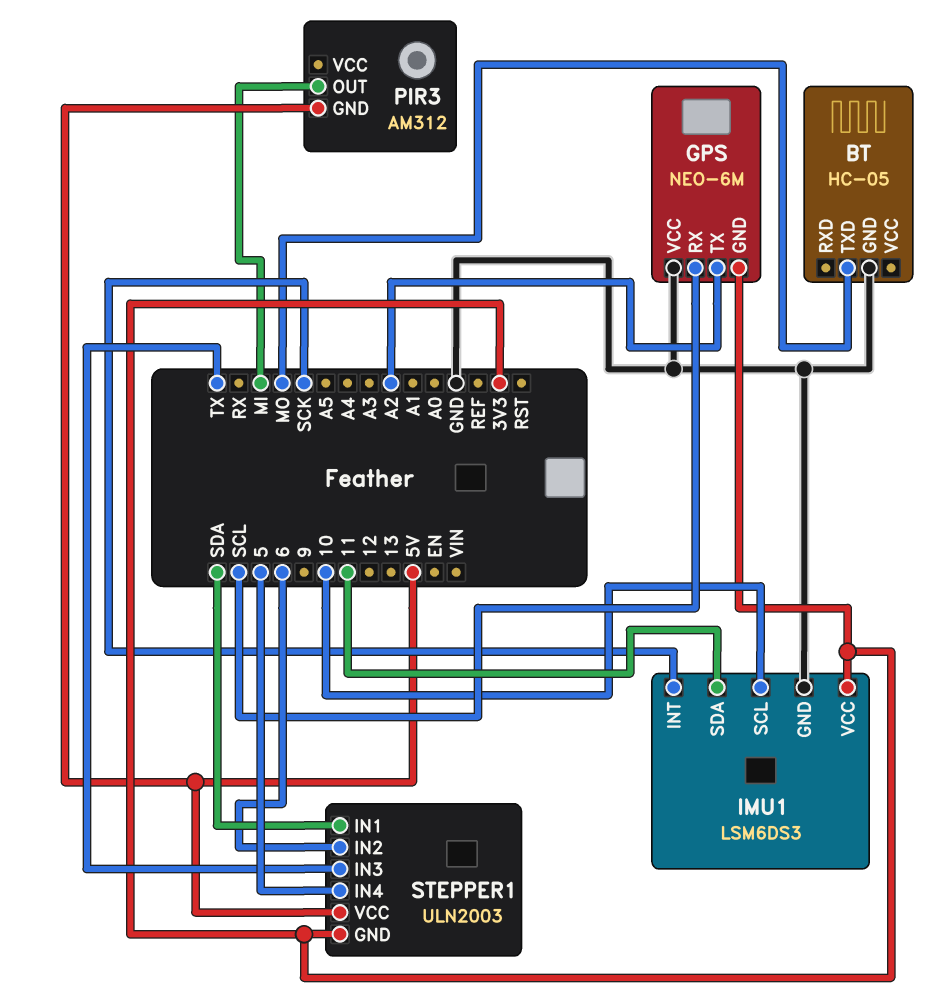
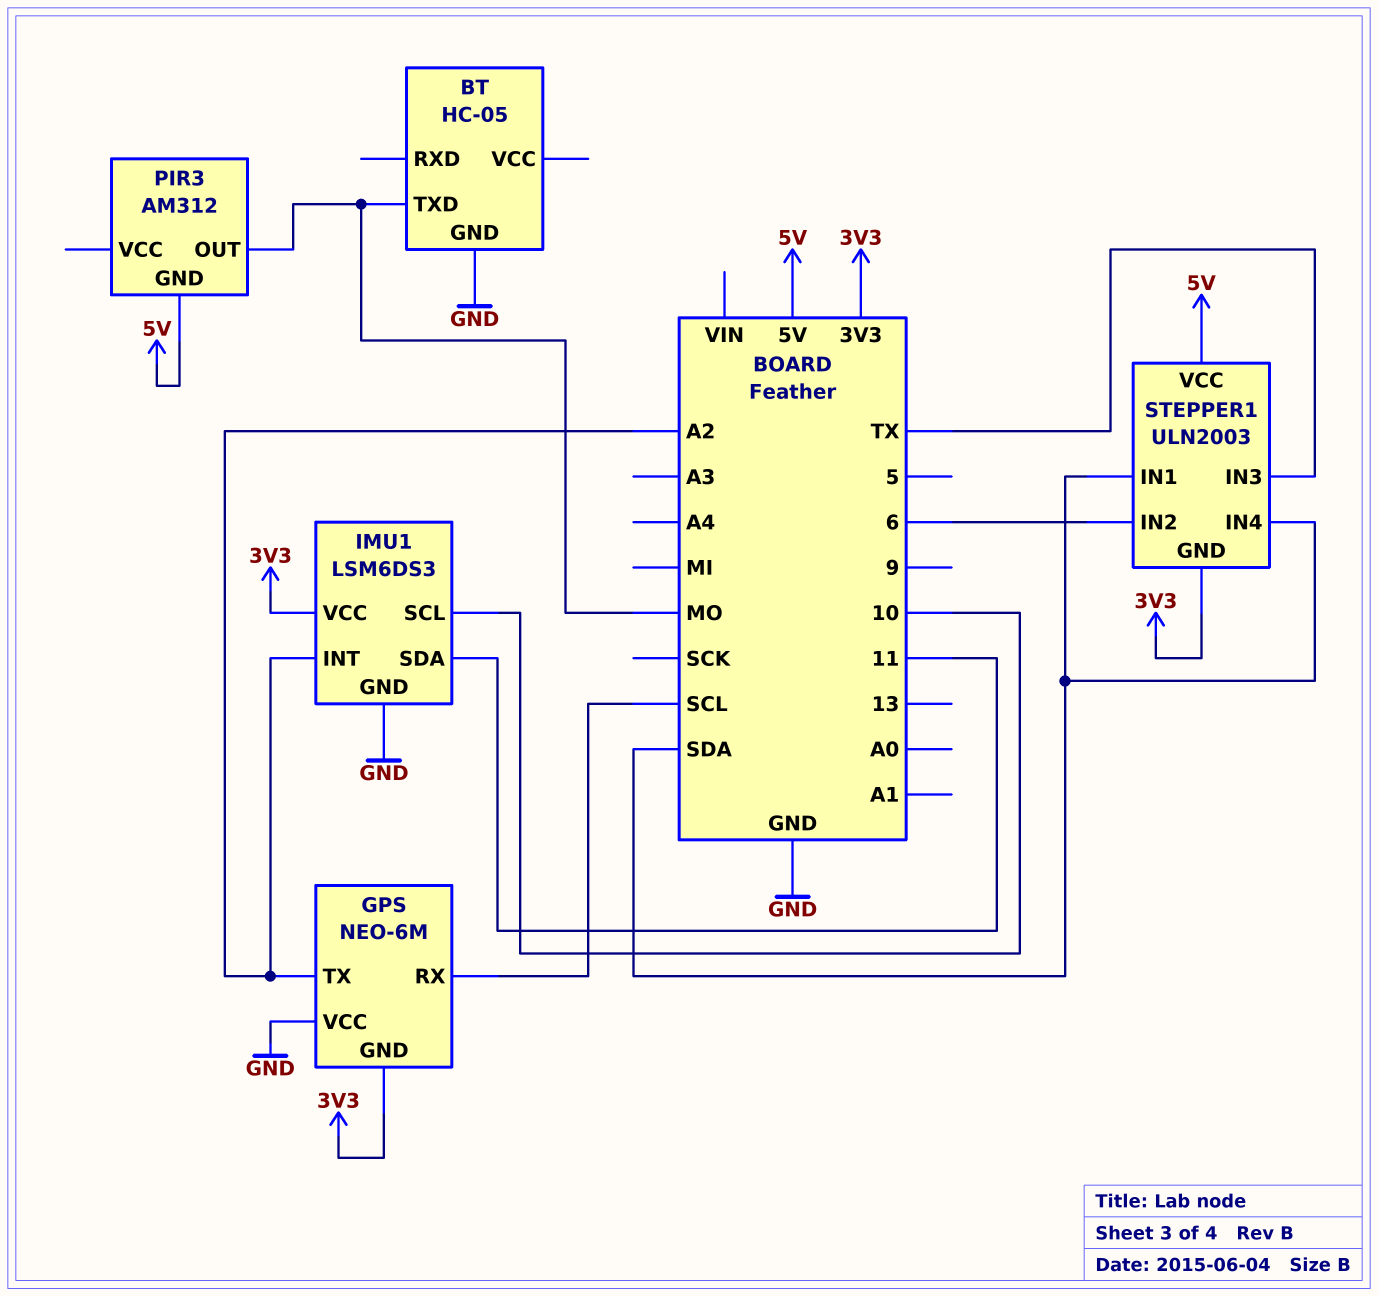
IMU1 pin INT: SCK -> A2
PIR3 pin OUT: MI -> MO
STEPPER1 pin IN4: 5 -> SDA

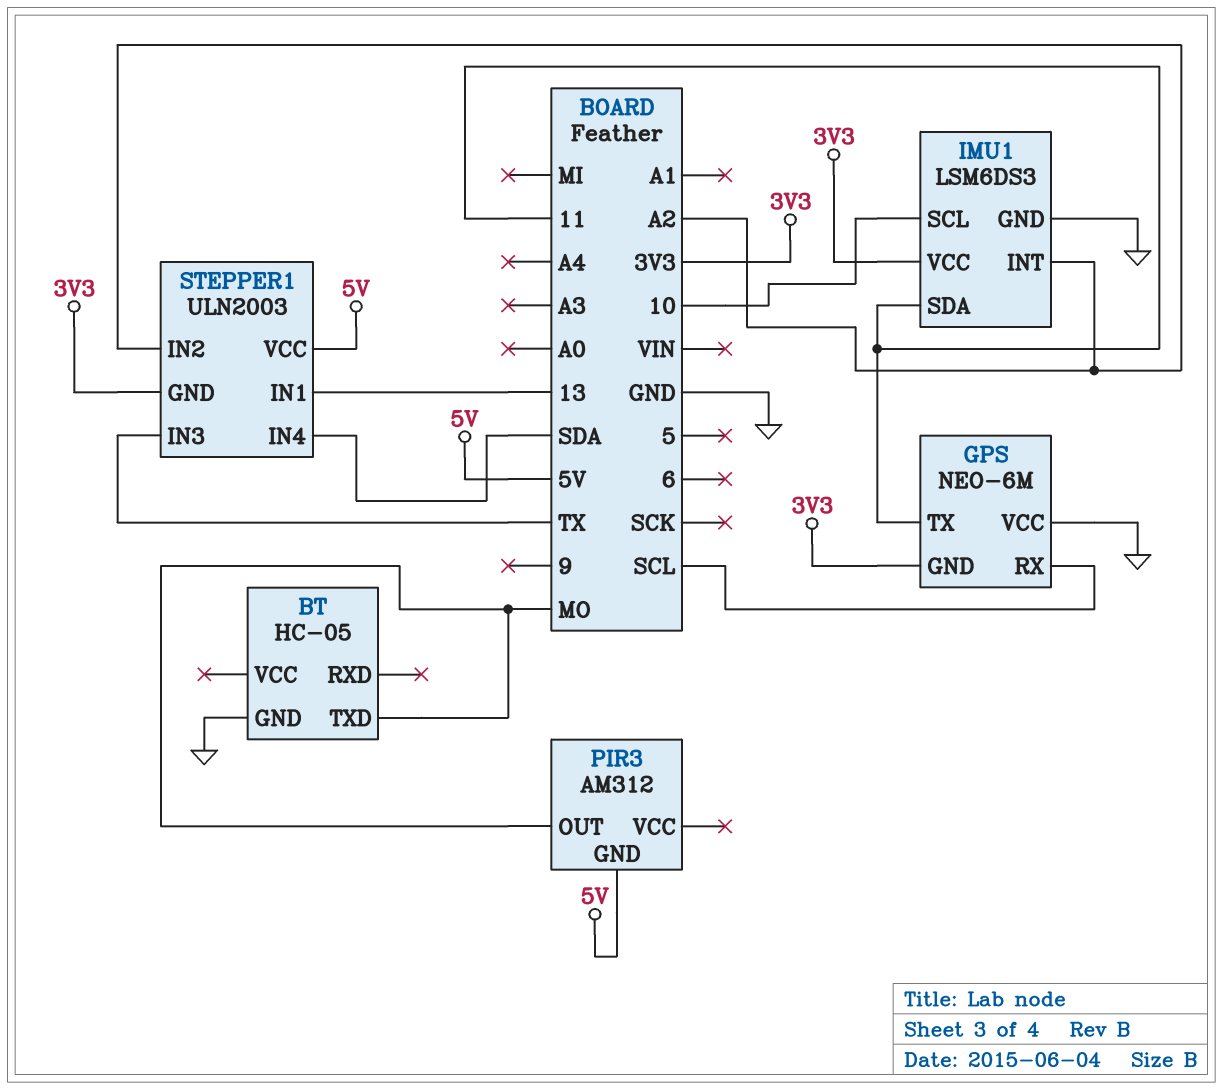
GPS pin TX: A2 -> 11
STEPPER1 pin IN1: SDA -> 13
STEPPER1 pin IN2: 6 -> A2

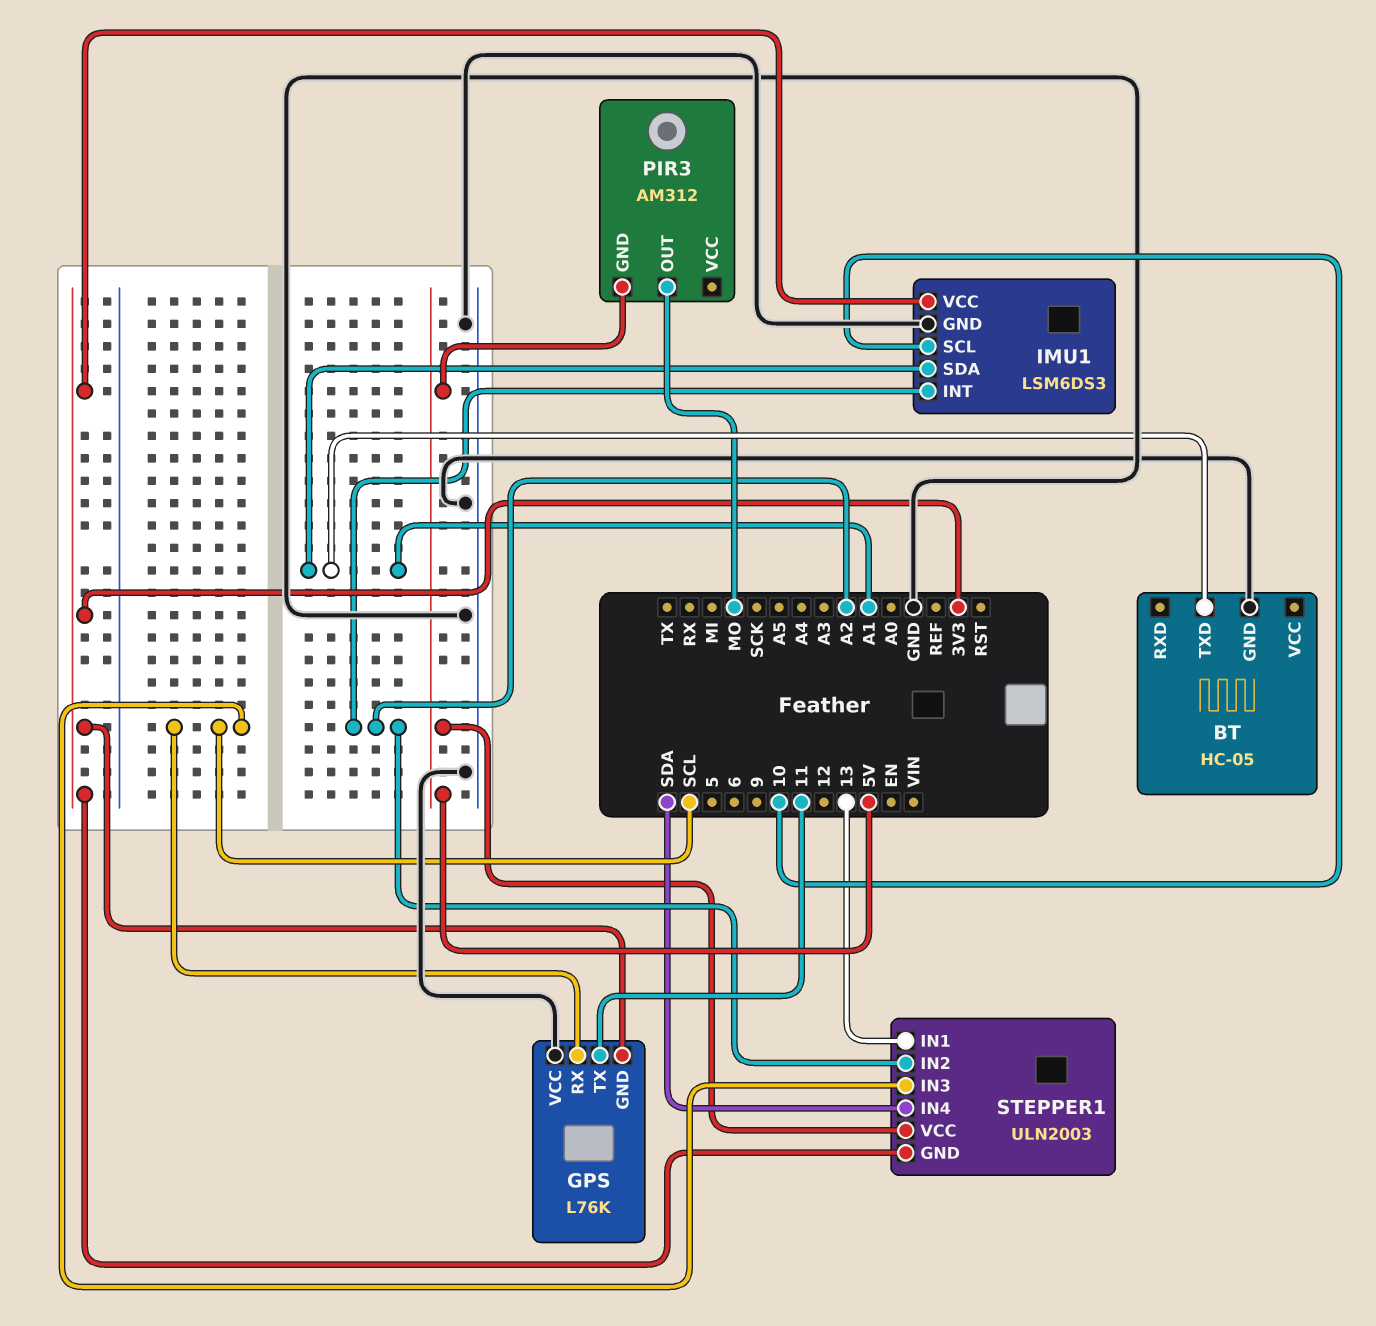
BT pin TXD: MO -> A1
GPS: NEO-6M -> L76K
IMU1 pin SDA: 11 -> A1
STEPPER1 pin IN3: TX -> SCL

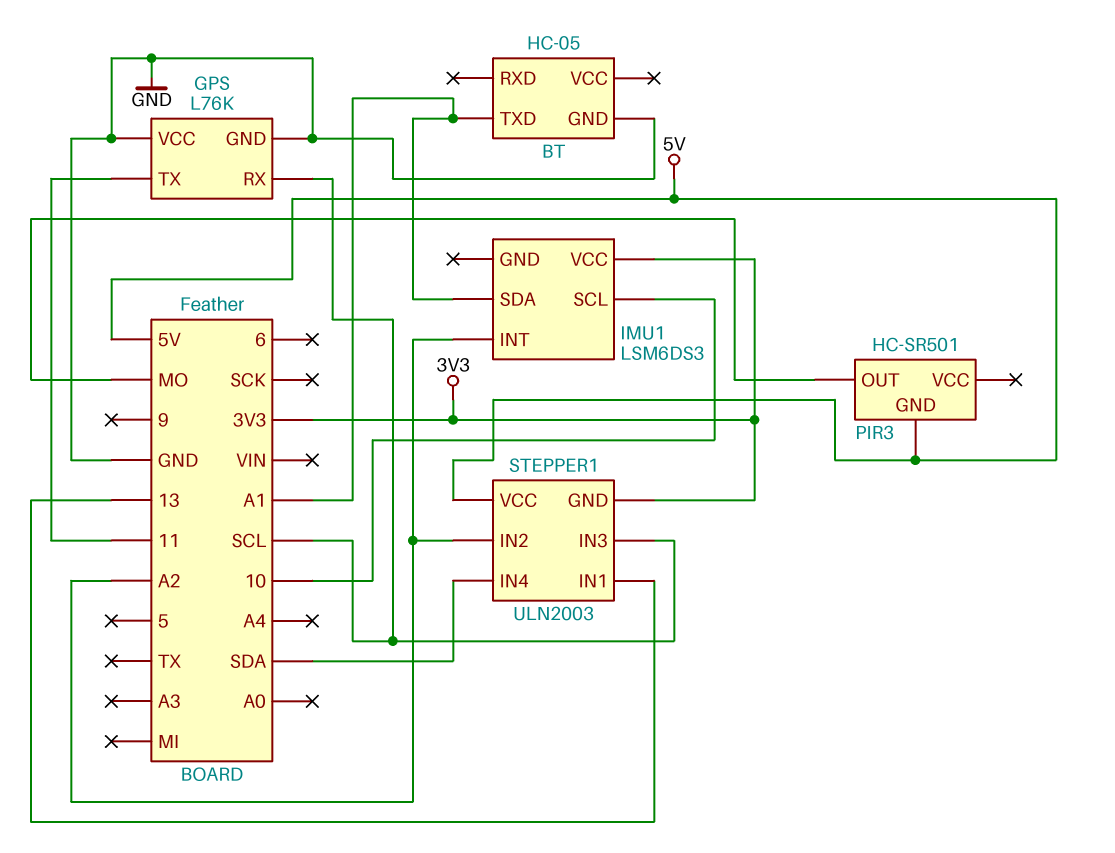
GPS pin GND: 3V3 -> GND
IMU1 pin GND: GND -> none
PIR3: AM312 -> HC-SR501

